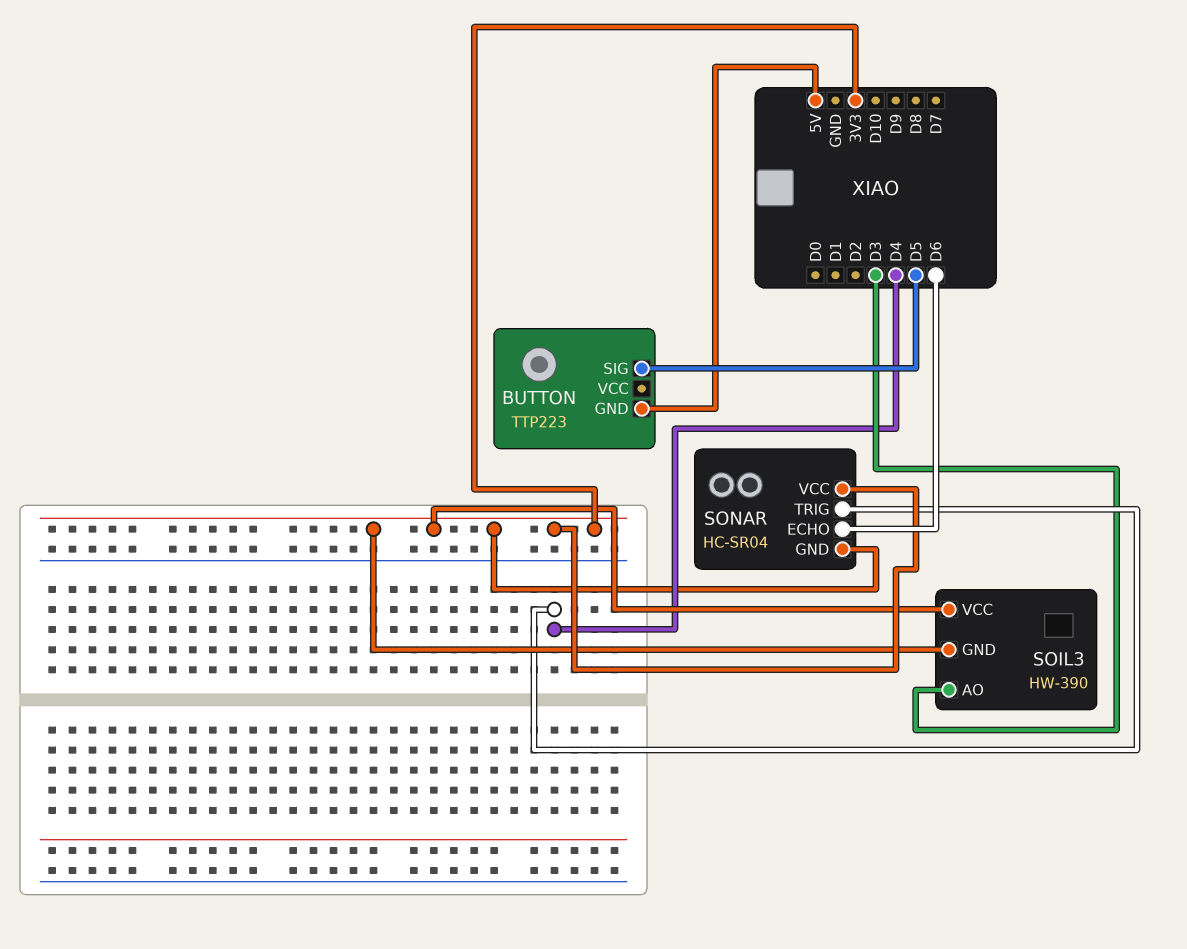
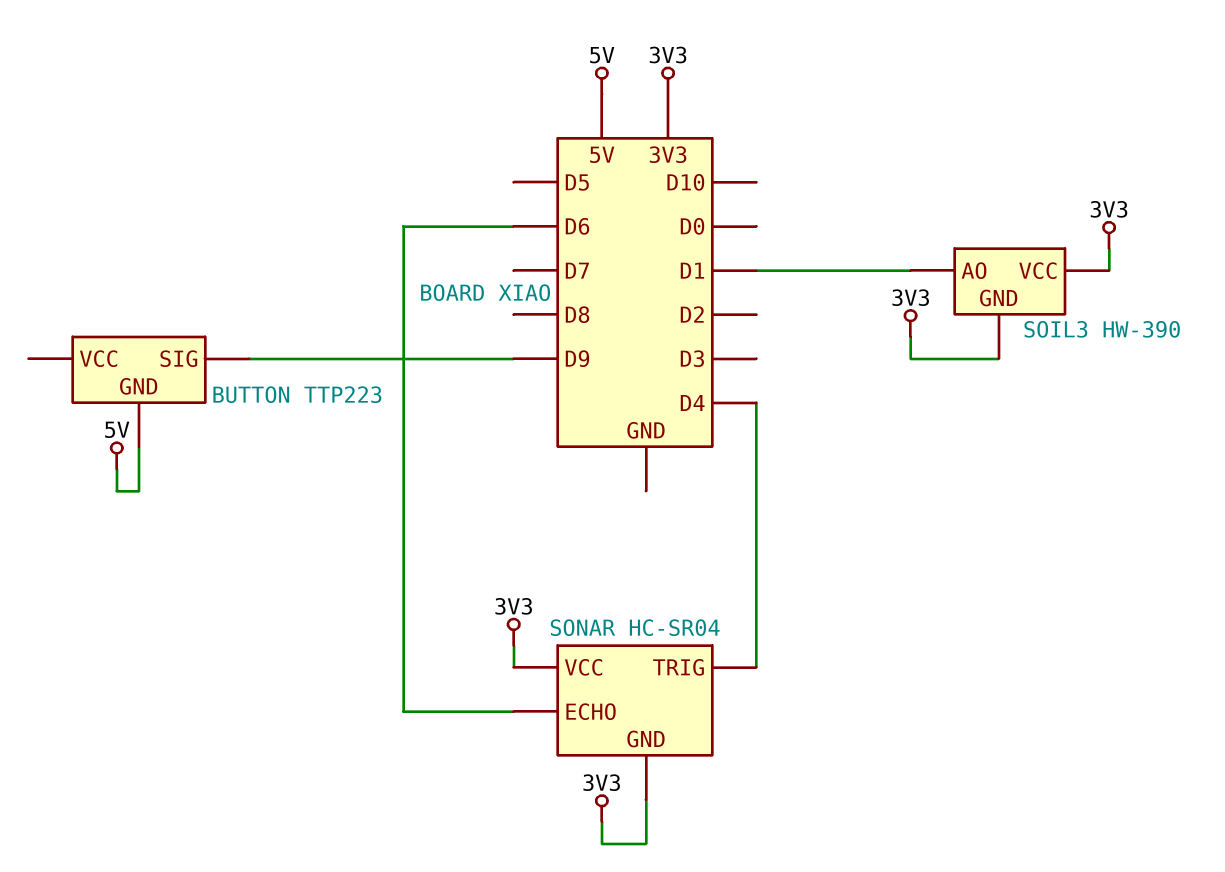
BUTTON pin SIG: D5 -> D9
SOIL3 pin AO: D3 -> D1

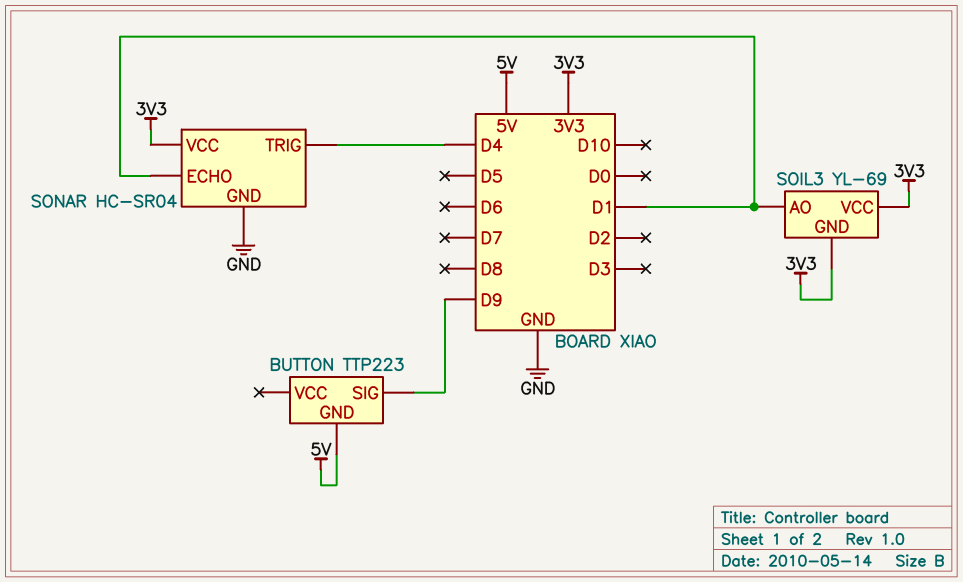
SOIL3: HW-390 -> YL-69
SONAR pin ECHO: D6 -> D1
SONAR pin GND: 3V3 -> GND

